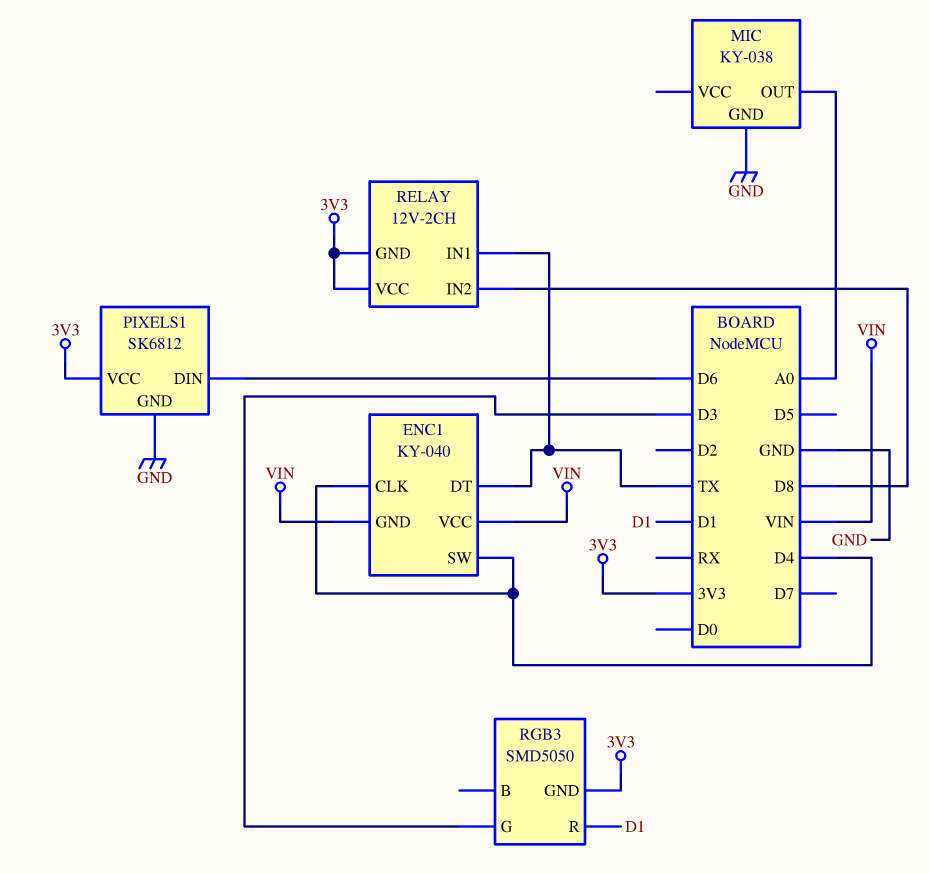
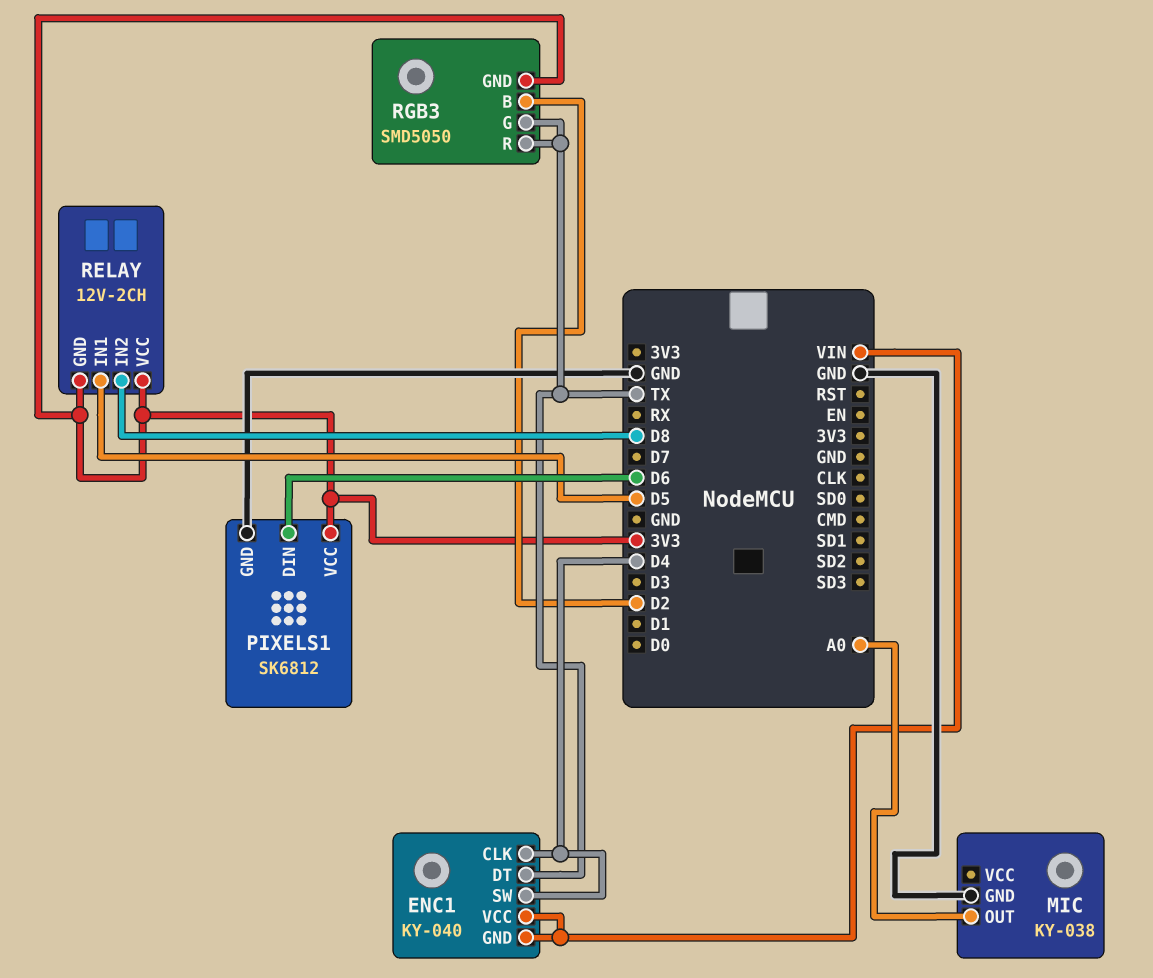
RELAY pin IN1: TX -> D5
RGB3 pin B: none -> D2
RGB3 pin G: D3 -> TX
RGB3 pin R: D1 -> TX

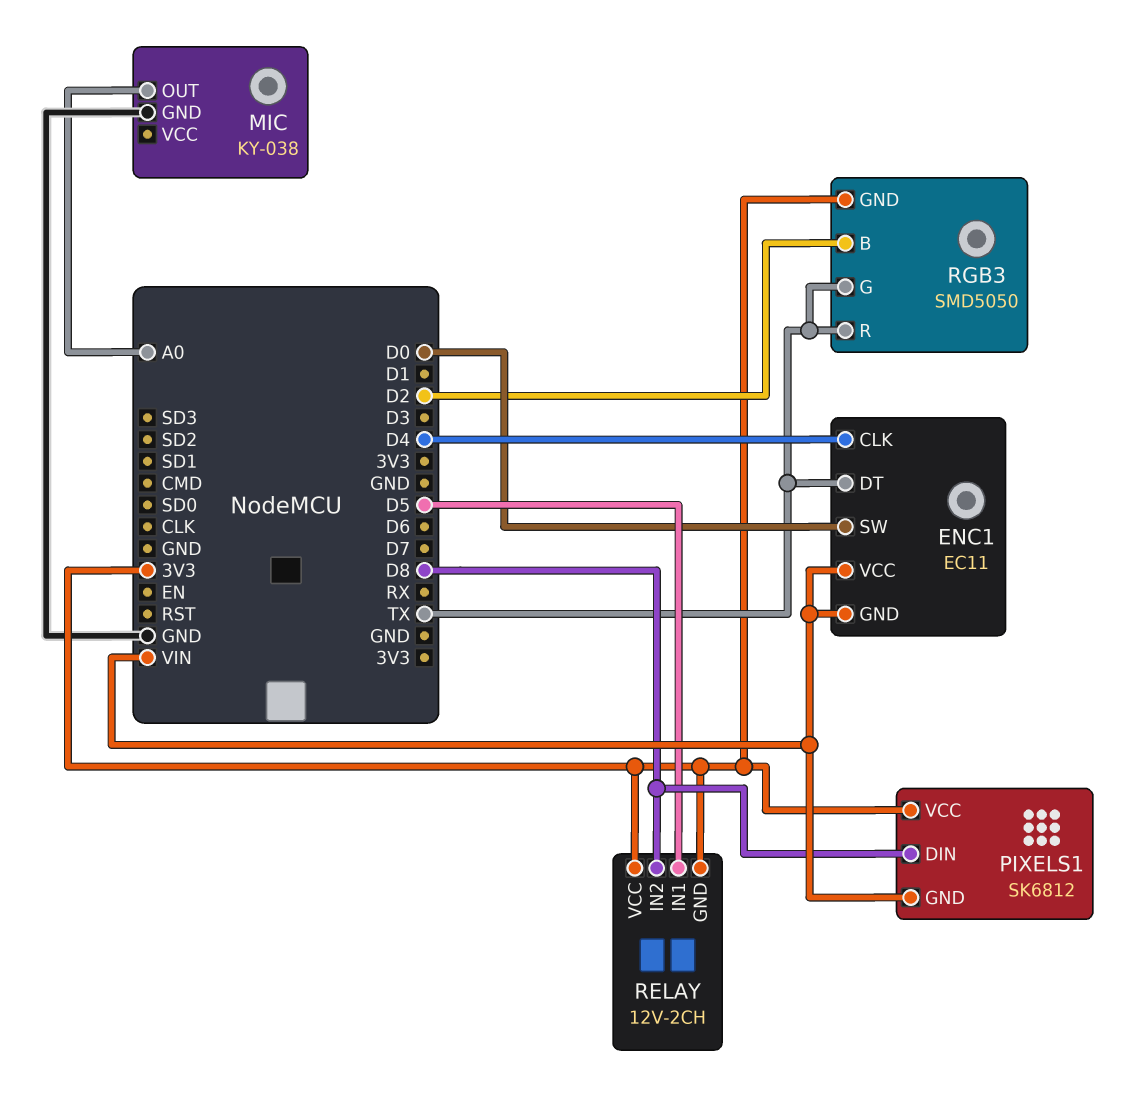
ENC1: KY-040 -> EC11
ENC1 pin SW: D4 -> D0
PIXELS1 pin DIN: D6 -> D8
PIXELS1 pin GND: GND -> VIN

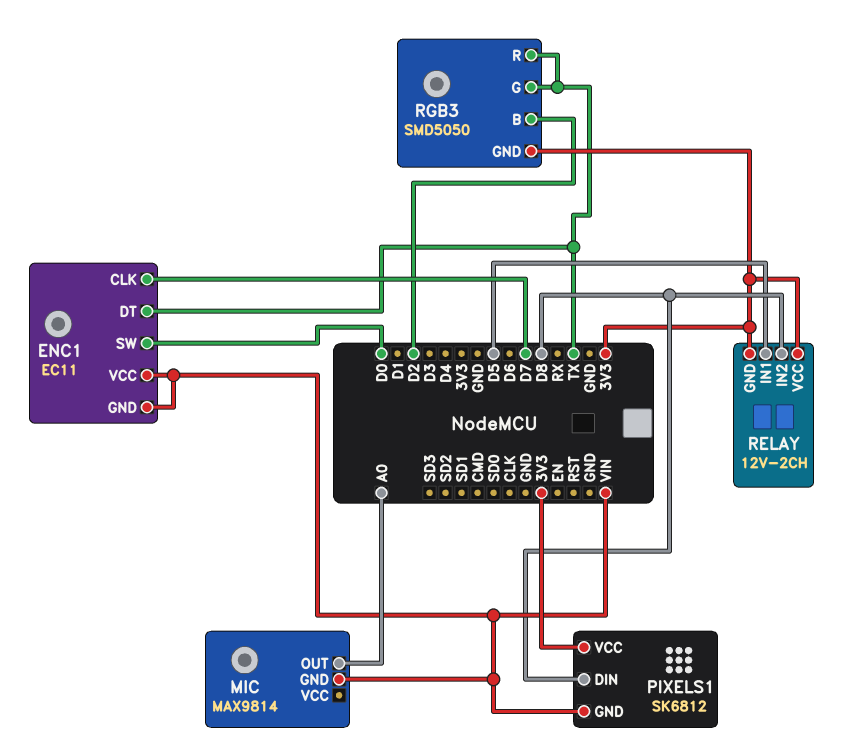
ENC1 pin CLK: D4 -> D7
MIC: KY-038 -> MAX9814
MIC pin GND: GND -> VIN

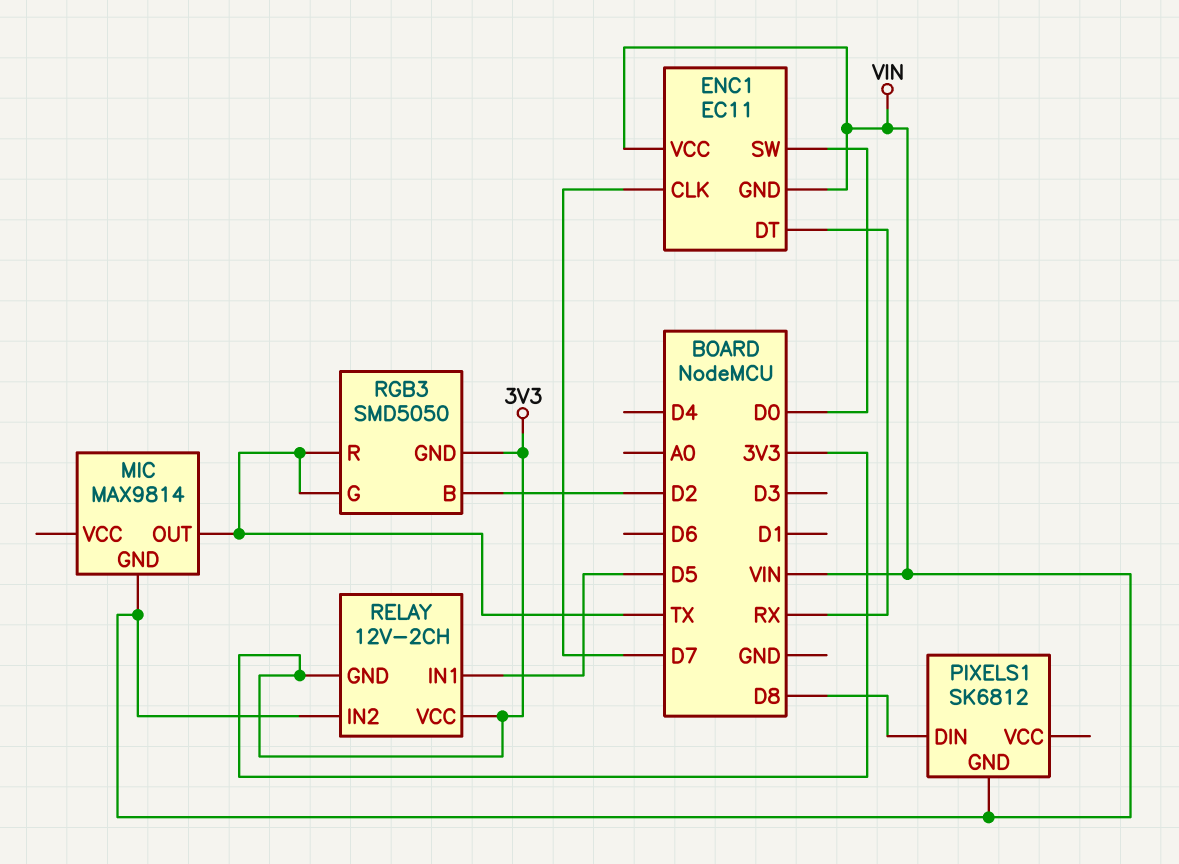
ENC1 pin DT: TX -> RX
MIC pin OUT: A0 -> TX
PIXELS1 pin VCC: 3V3 -> none
RELAY pin IN2: D8 -> VIN

